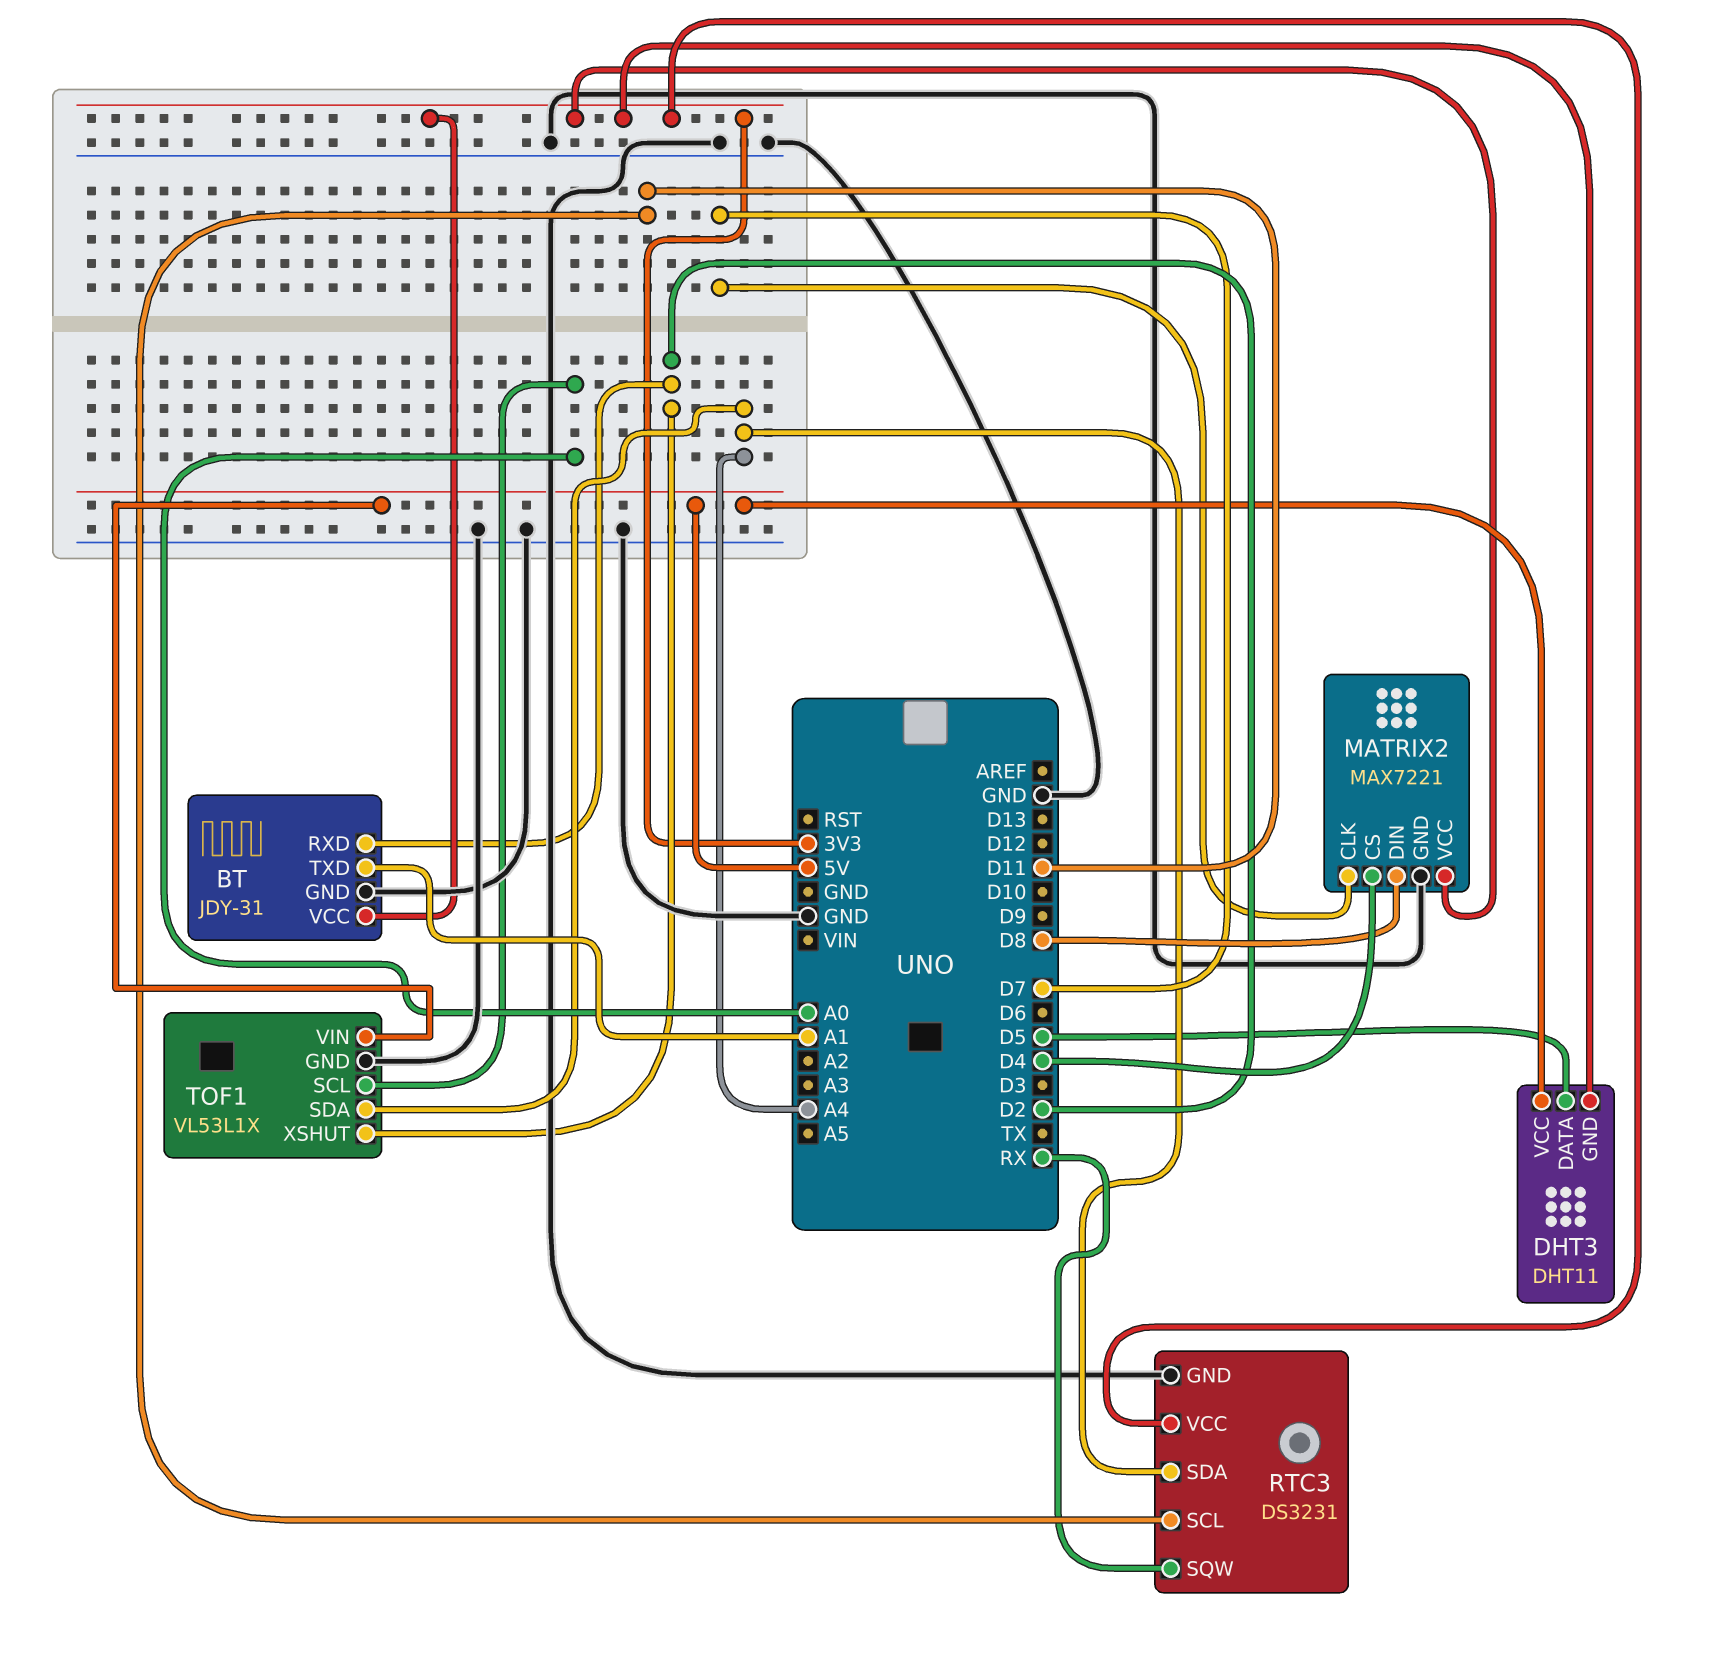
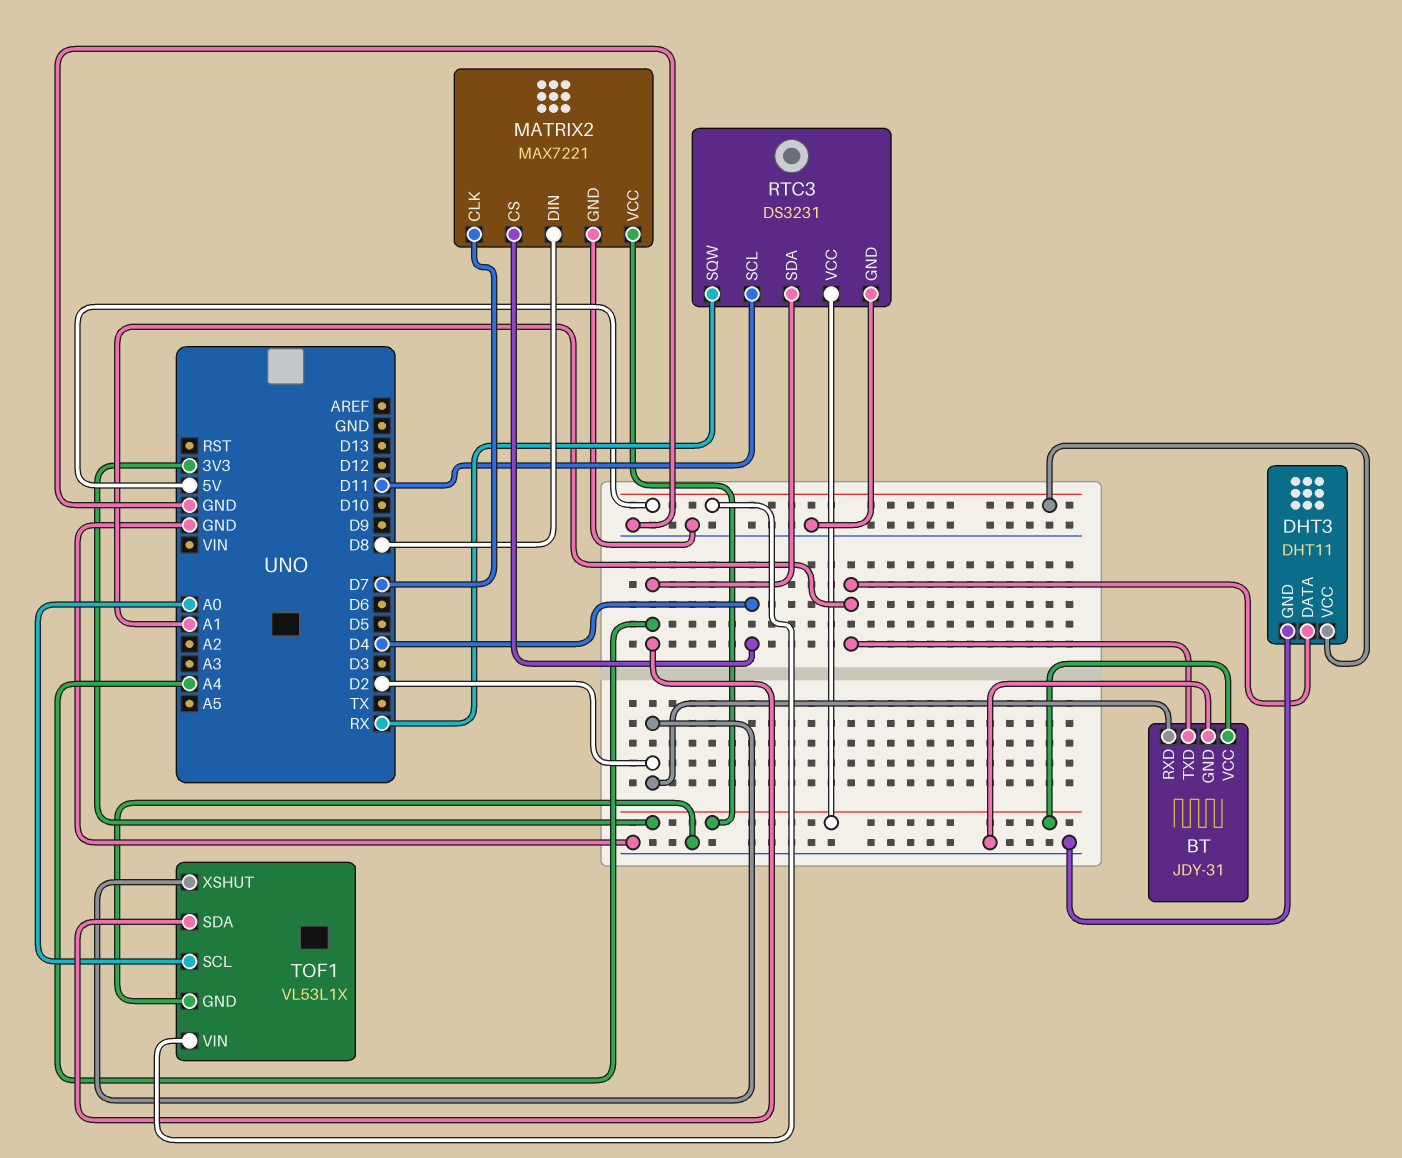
DHT3 pin DATA: D5 -> A1
DHT3 pin GND: 3V3 -> GND

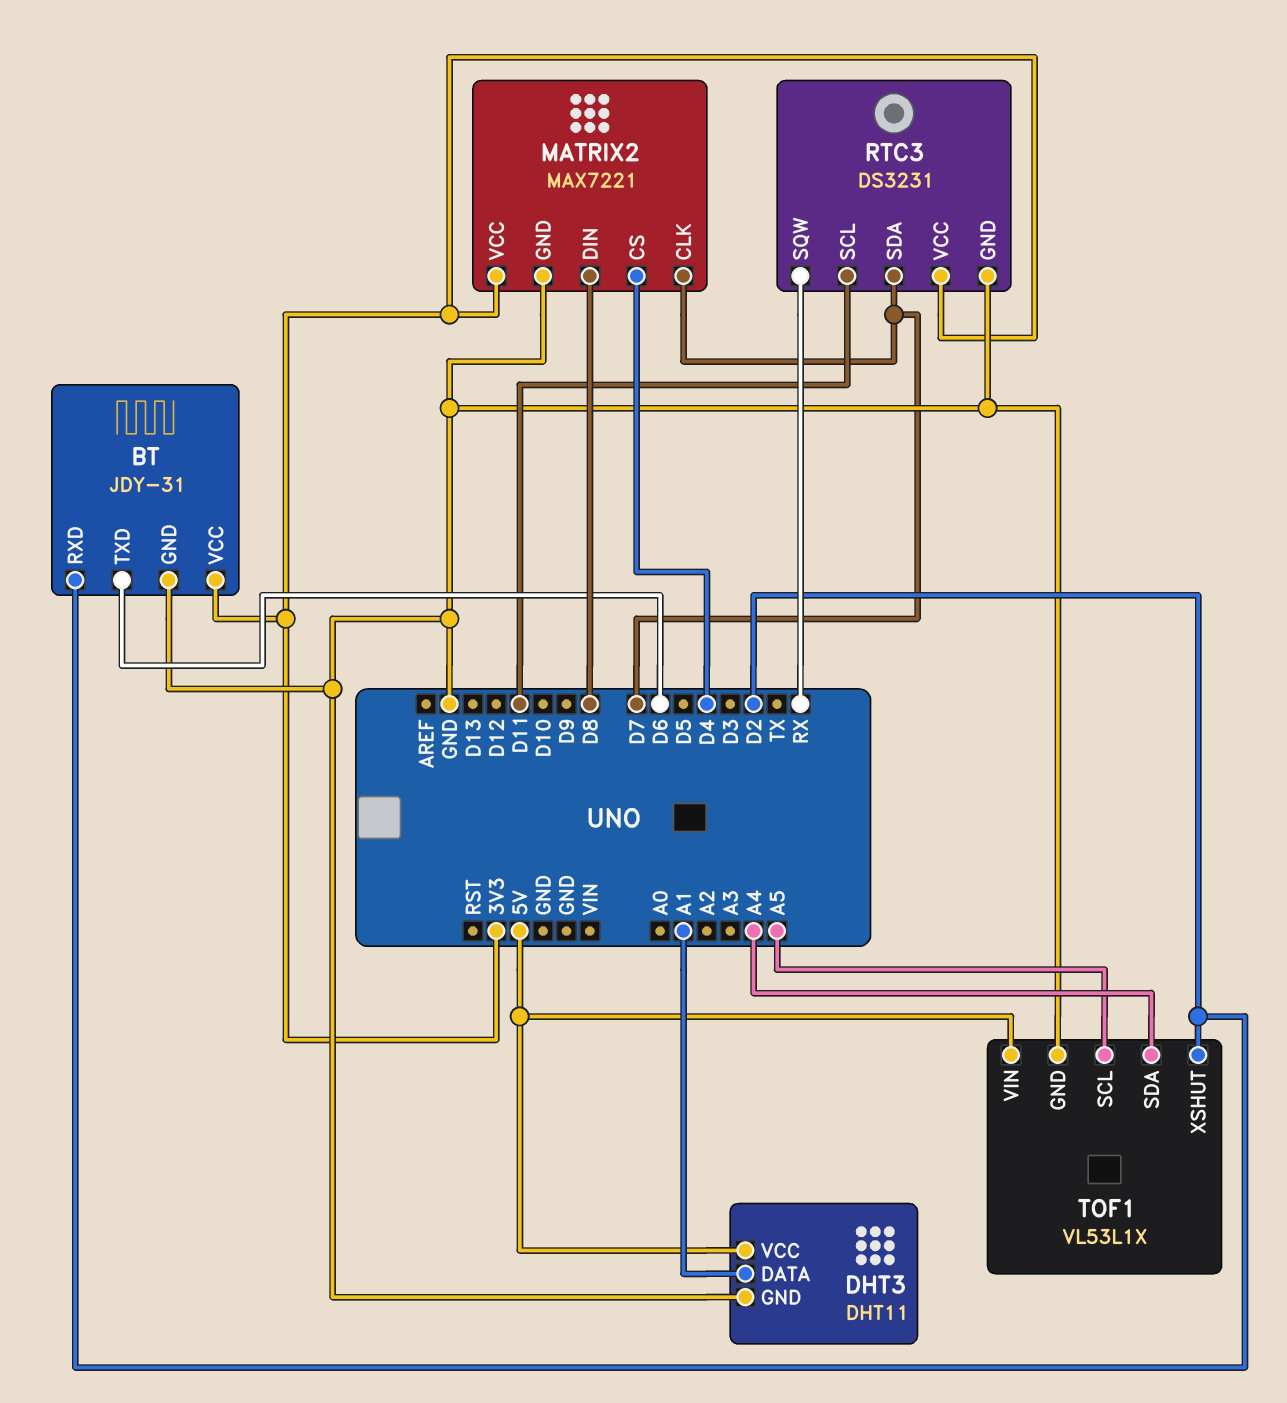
BT pin TXD: A1 -> D6
RTC3 pin SDA: A4 -> D7
TOF1 pin SCL: A0 -> A5

